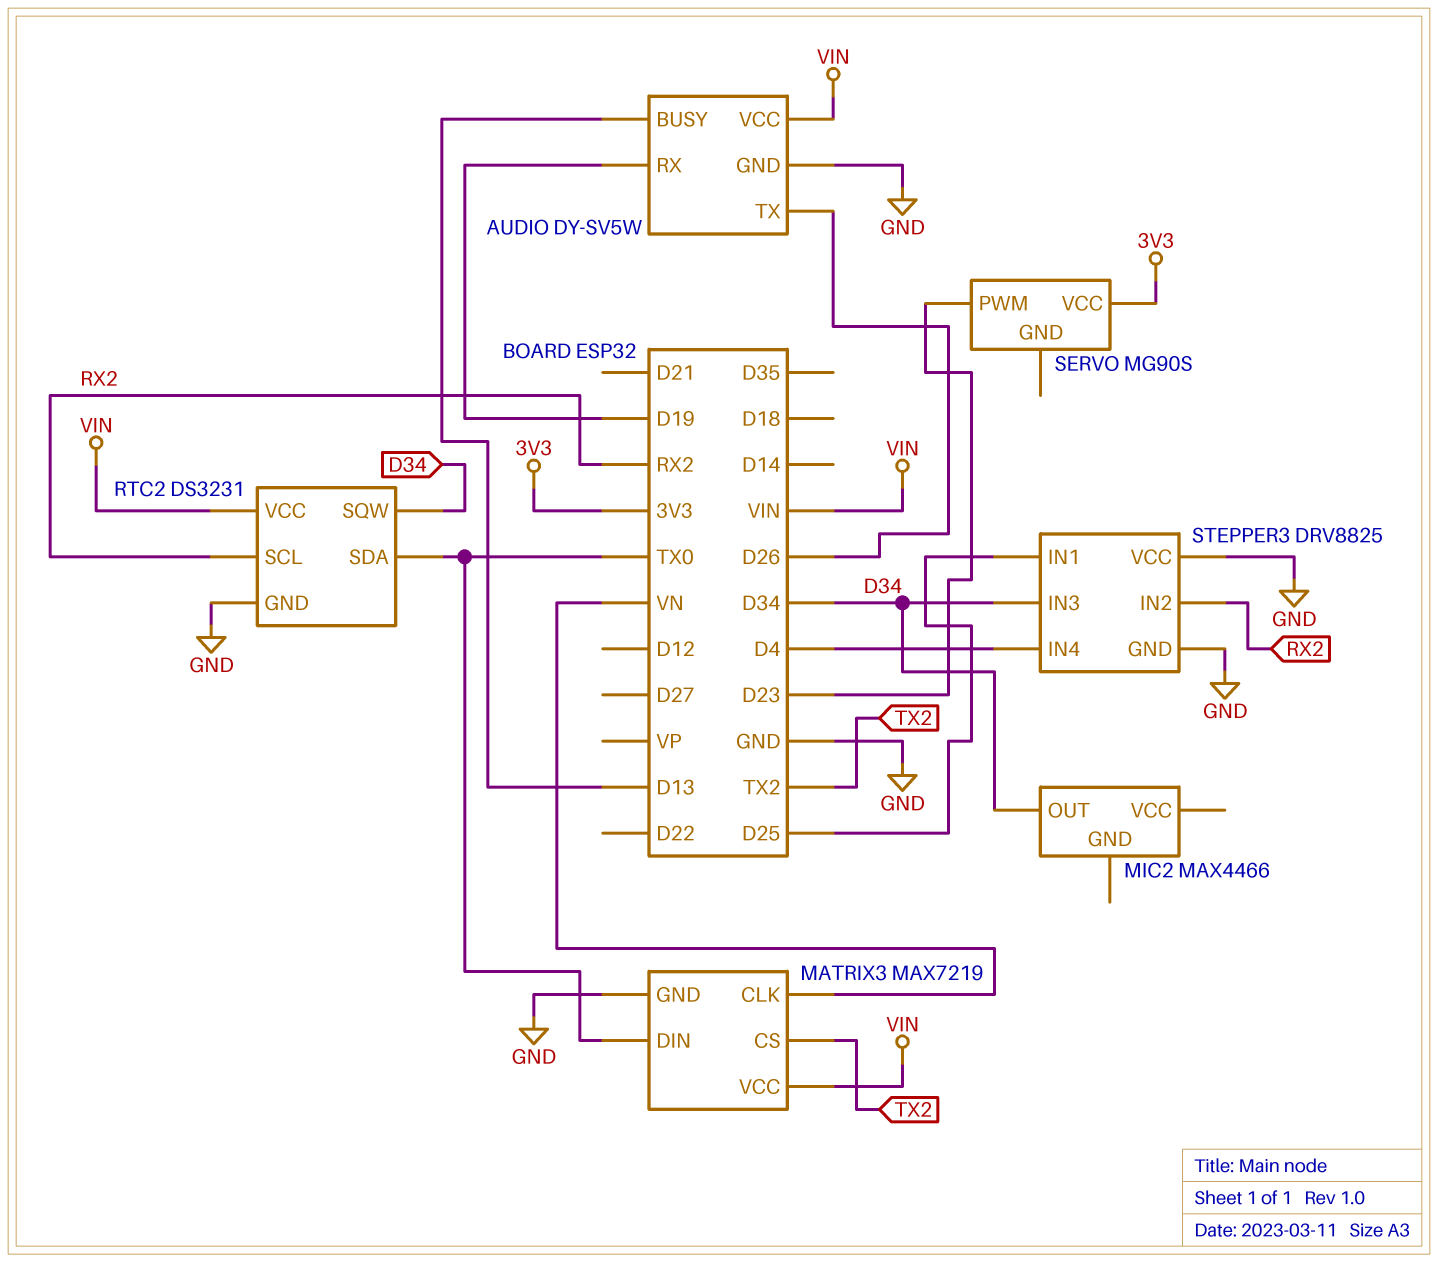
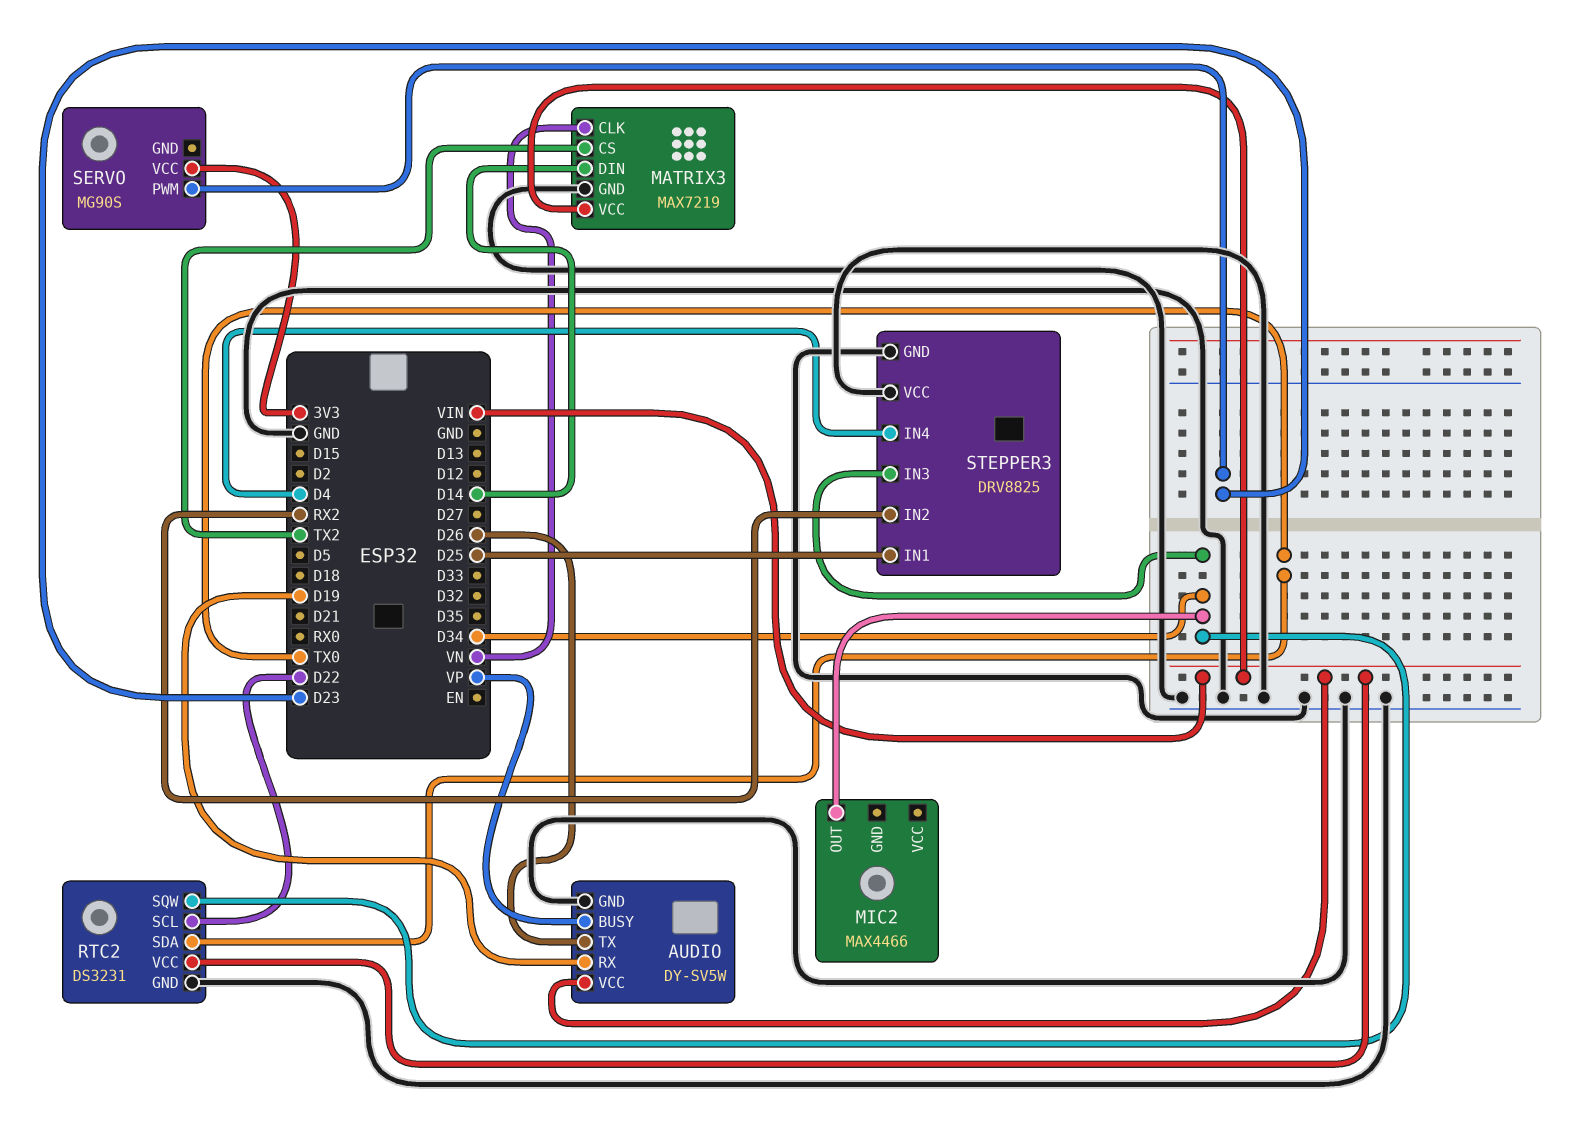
AUDIO pin BUSY: D13 -> VP
MATRIX3 pin DIN: TX0 -> D14
RTC2 pin SCL: RX2 -> D22

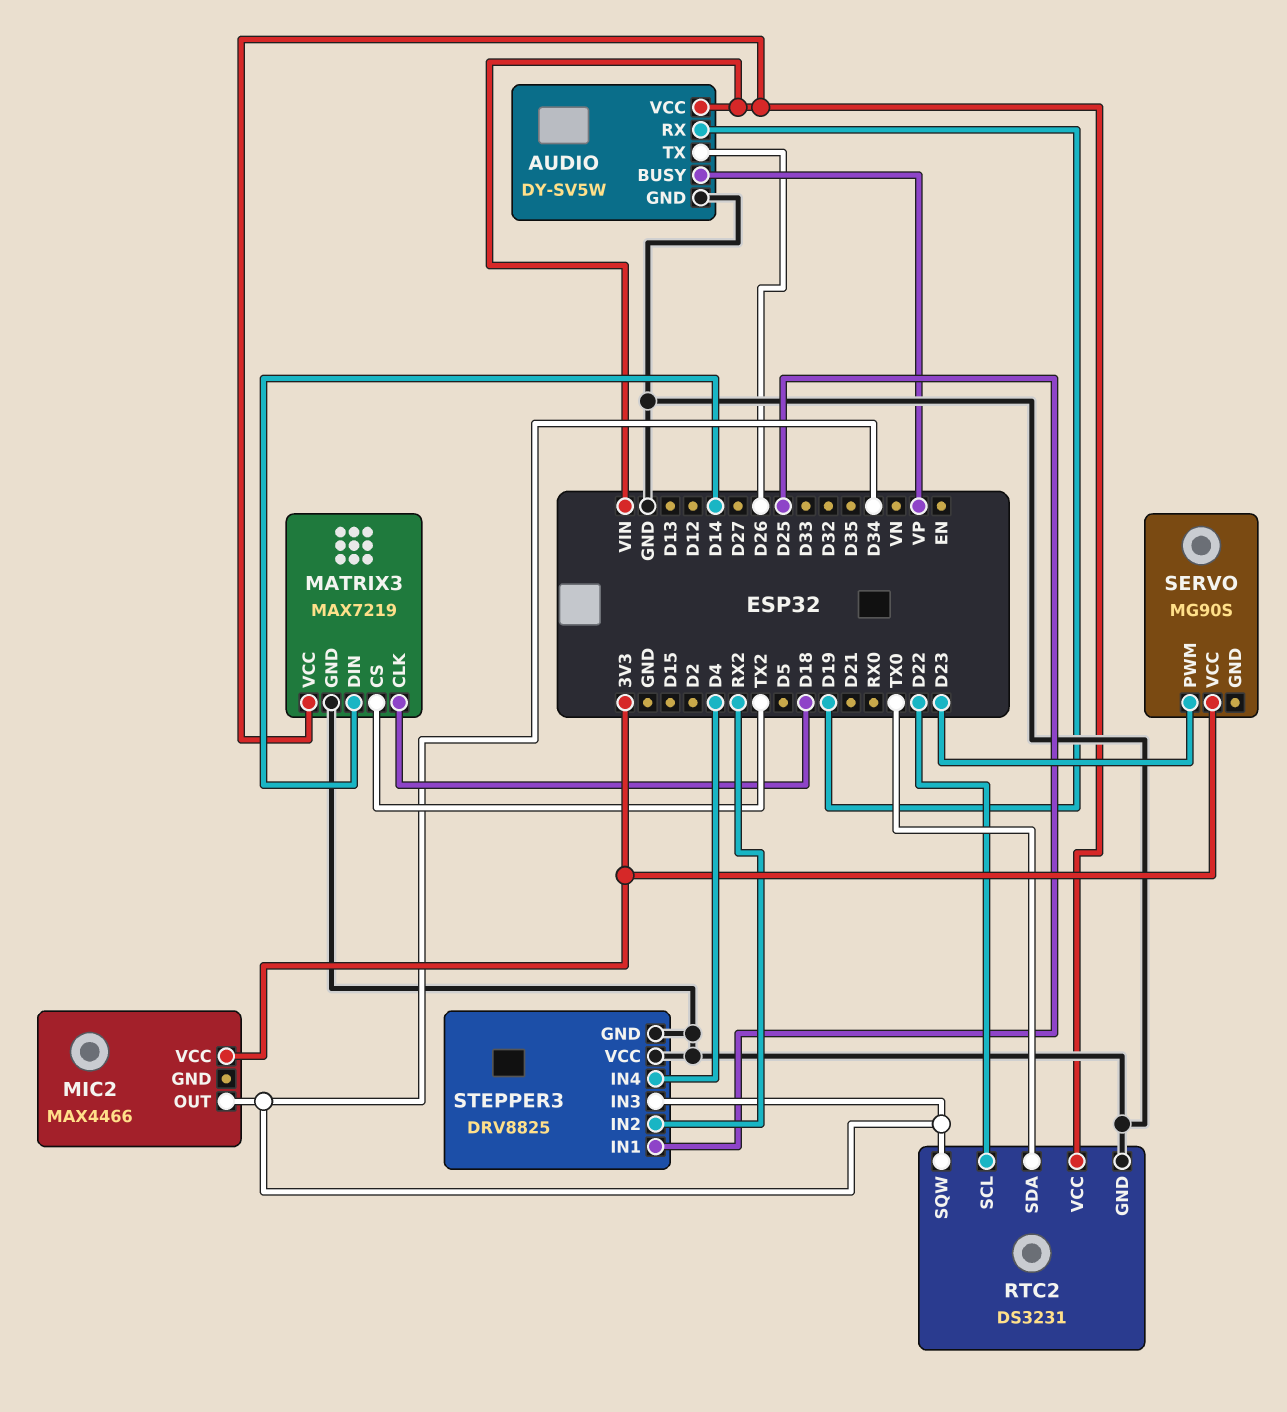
MATRIX3 pin CLK: VN -> D18
MIC2 pin VCC: none -> 3V3

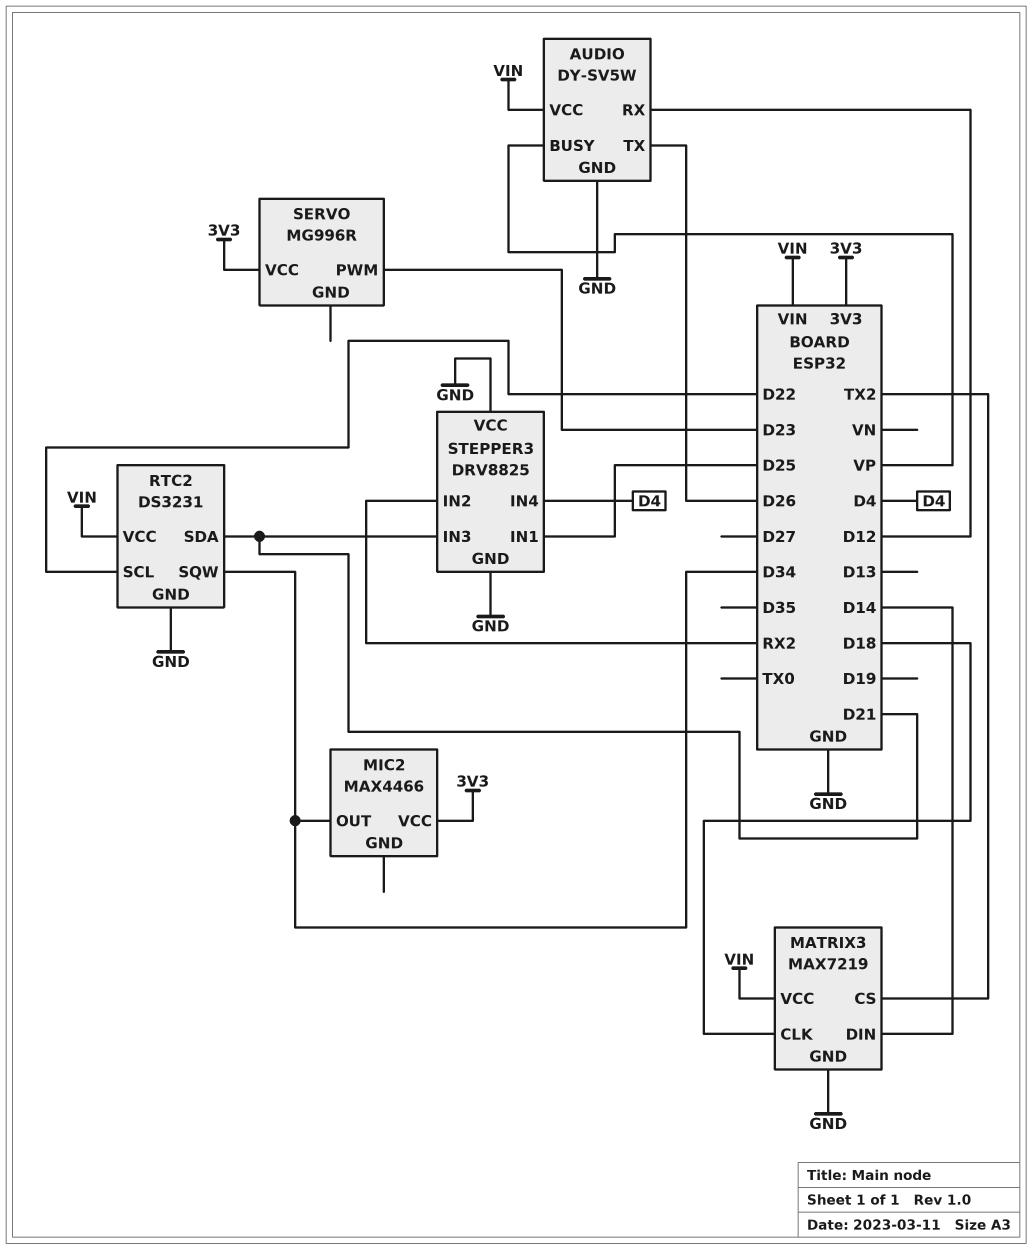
AUDIO pin RX: D19 -> D12
RTC2 pin SDA: TX0 -> D21
SERVO: MG90S -> MG996R
STEPPER3 pin IN3: D34 -> D21

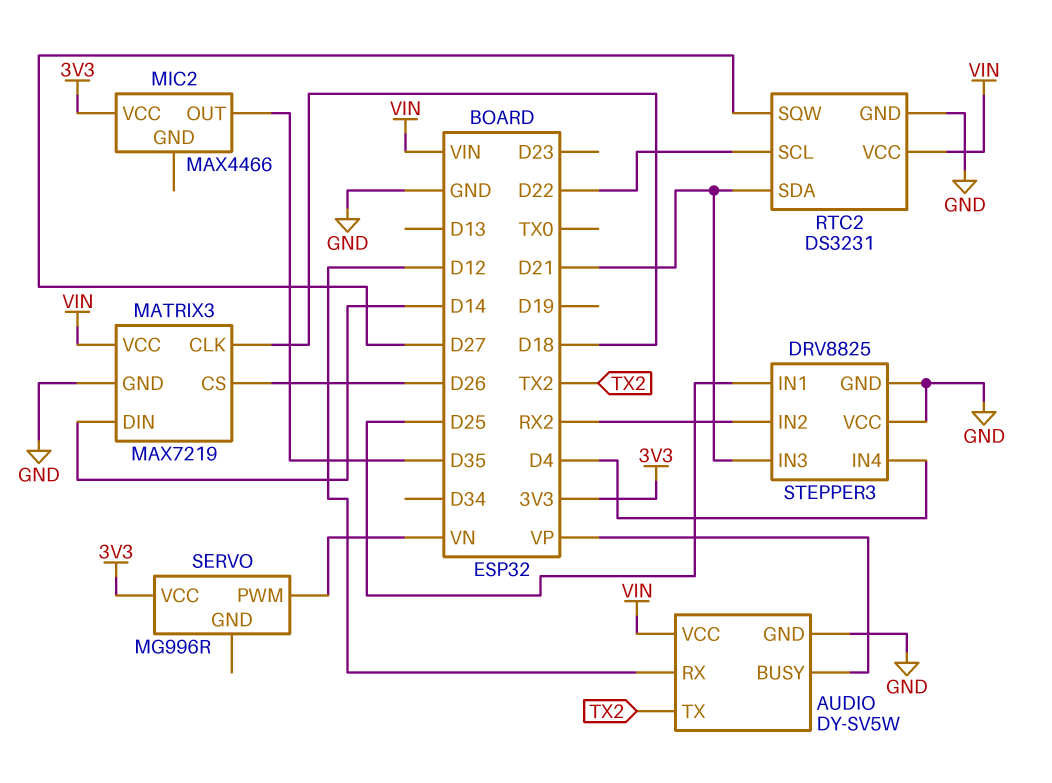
AUDIO pin TX: D26 -> TX2
MATRIX3 pin CS: TX2 -> D26
MIC2 pin OUT: D34 -> D35
RTC2 pin SQW: D34 -> D27
SERVO pin PWM: D23 -> VN

